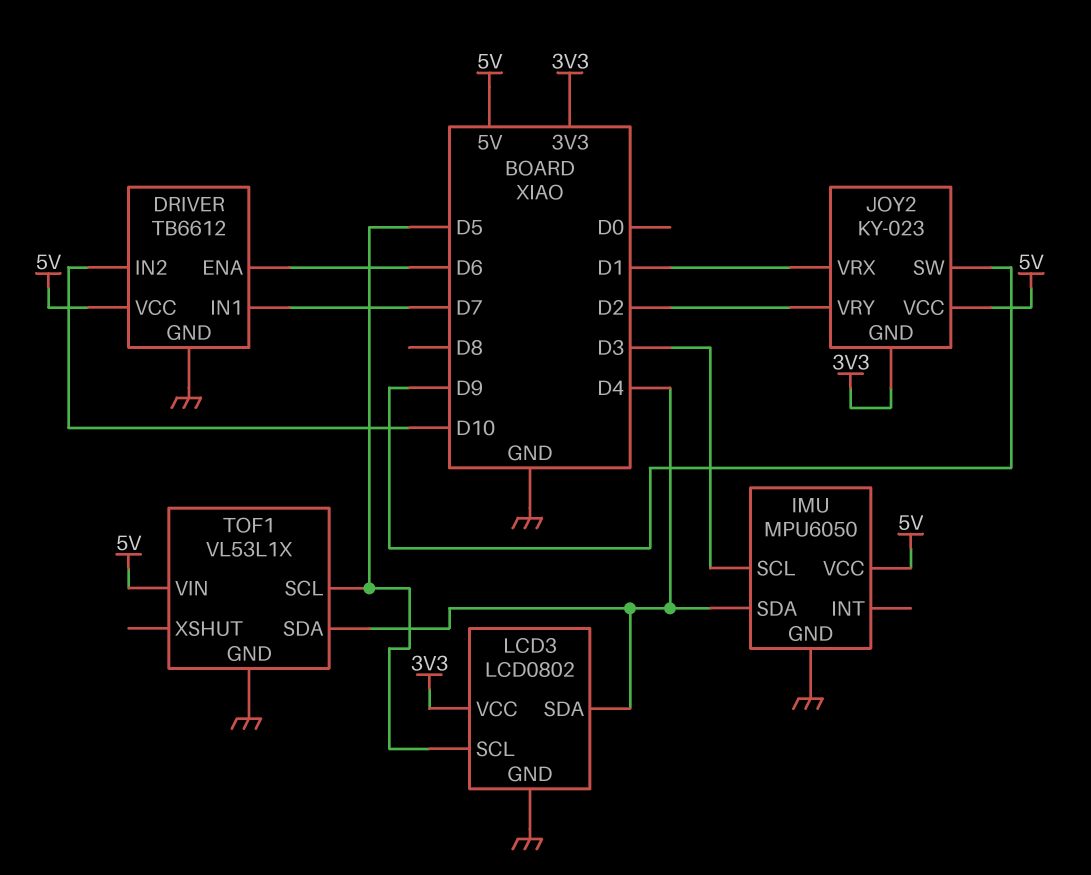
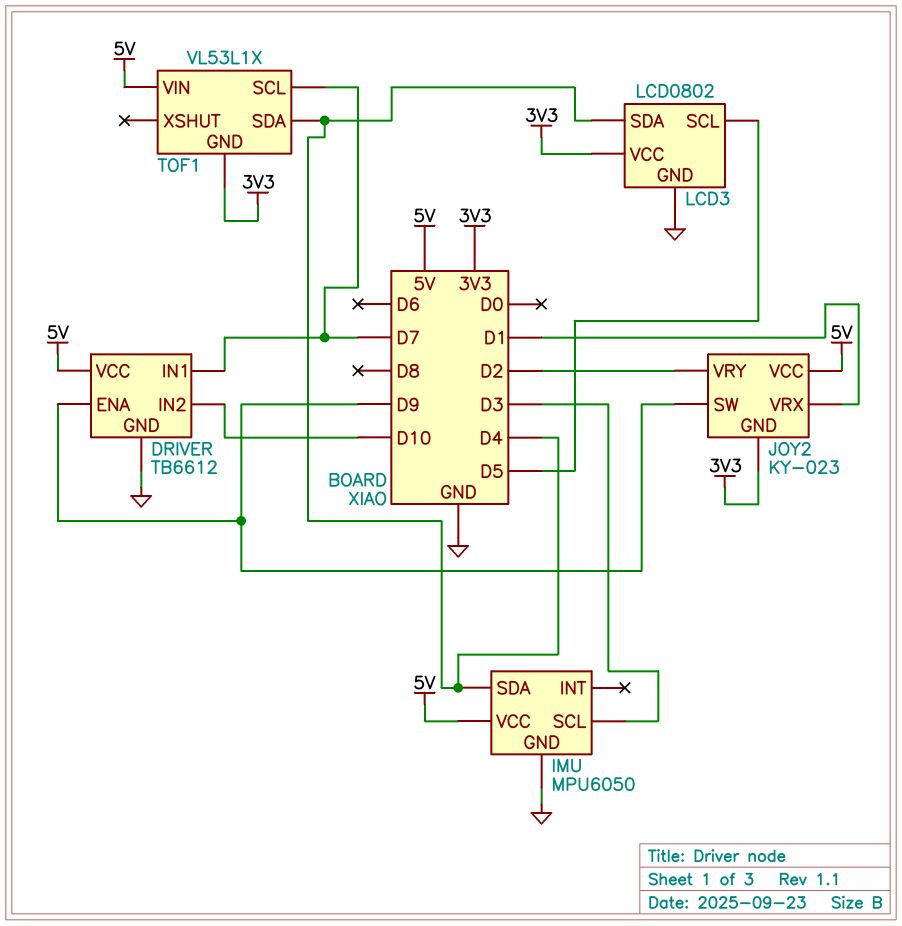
DRIVER pin ENA: D6 -> D9
TOF1 pin GND: GND -> 3V3
TOF1 pin SCL: D5 -> D7

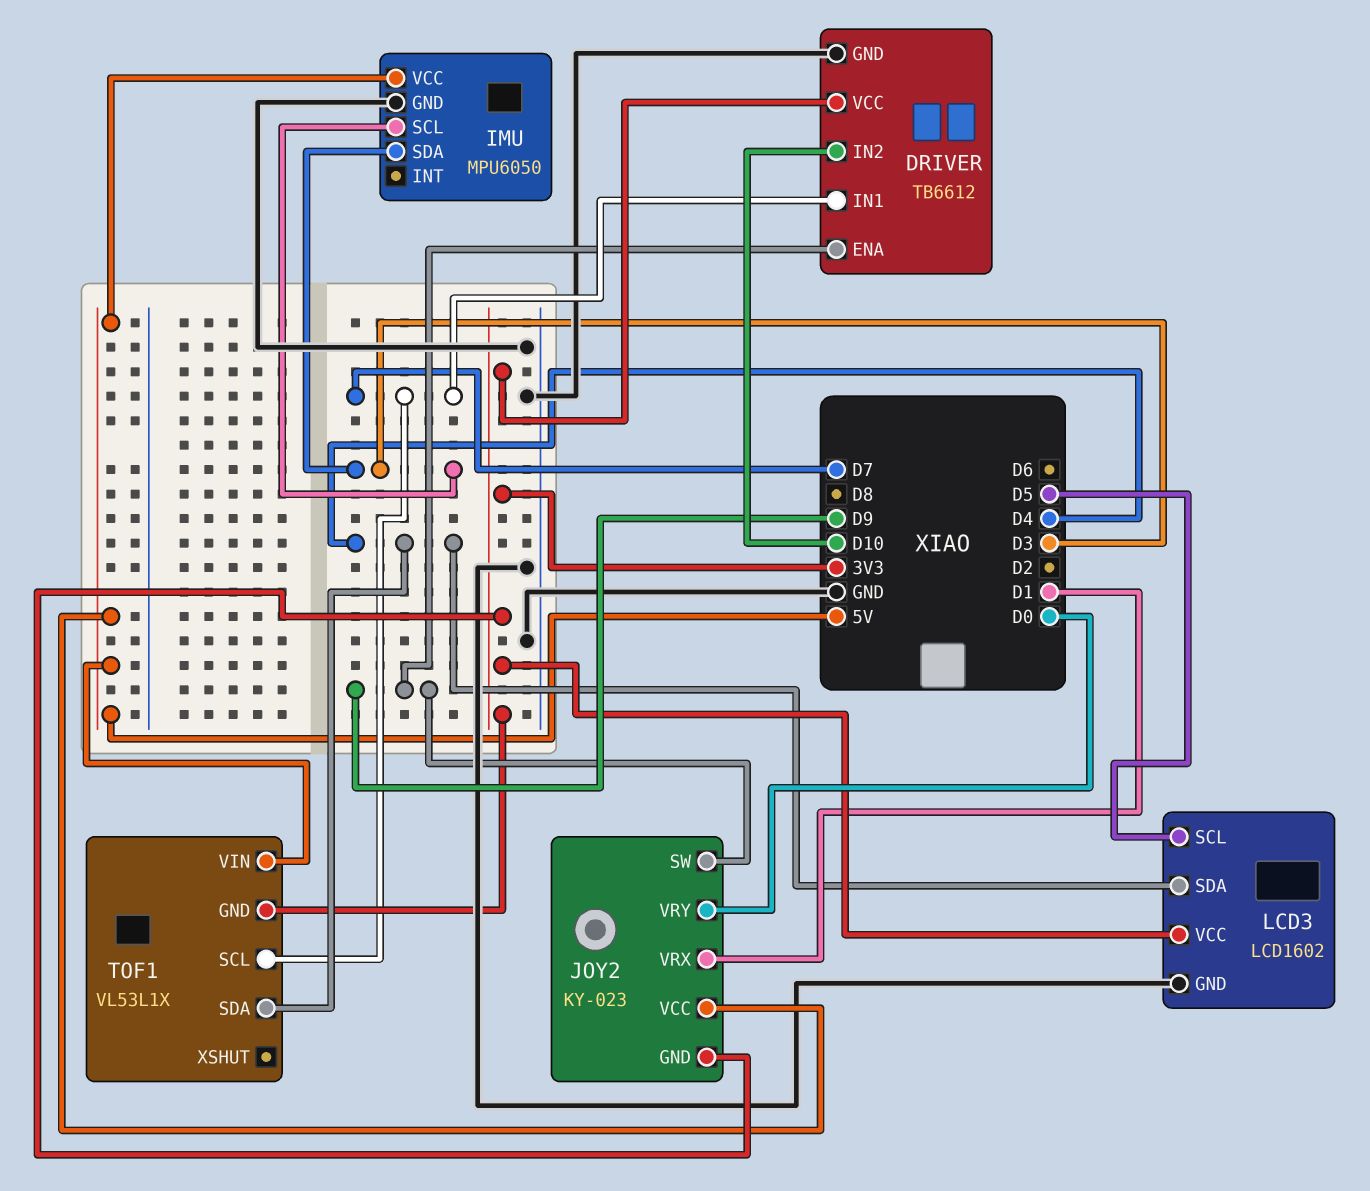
DRIVER pin VCC: 5V -> 3V3
IMU pin SDA: D4 -> D3
JOY2 pin VRY: D2 -> D0
LCD3: LCD0802 -> LCD1602

